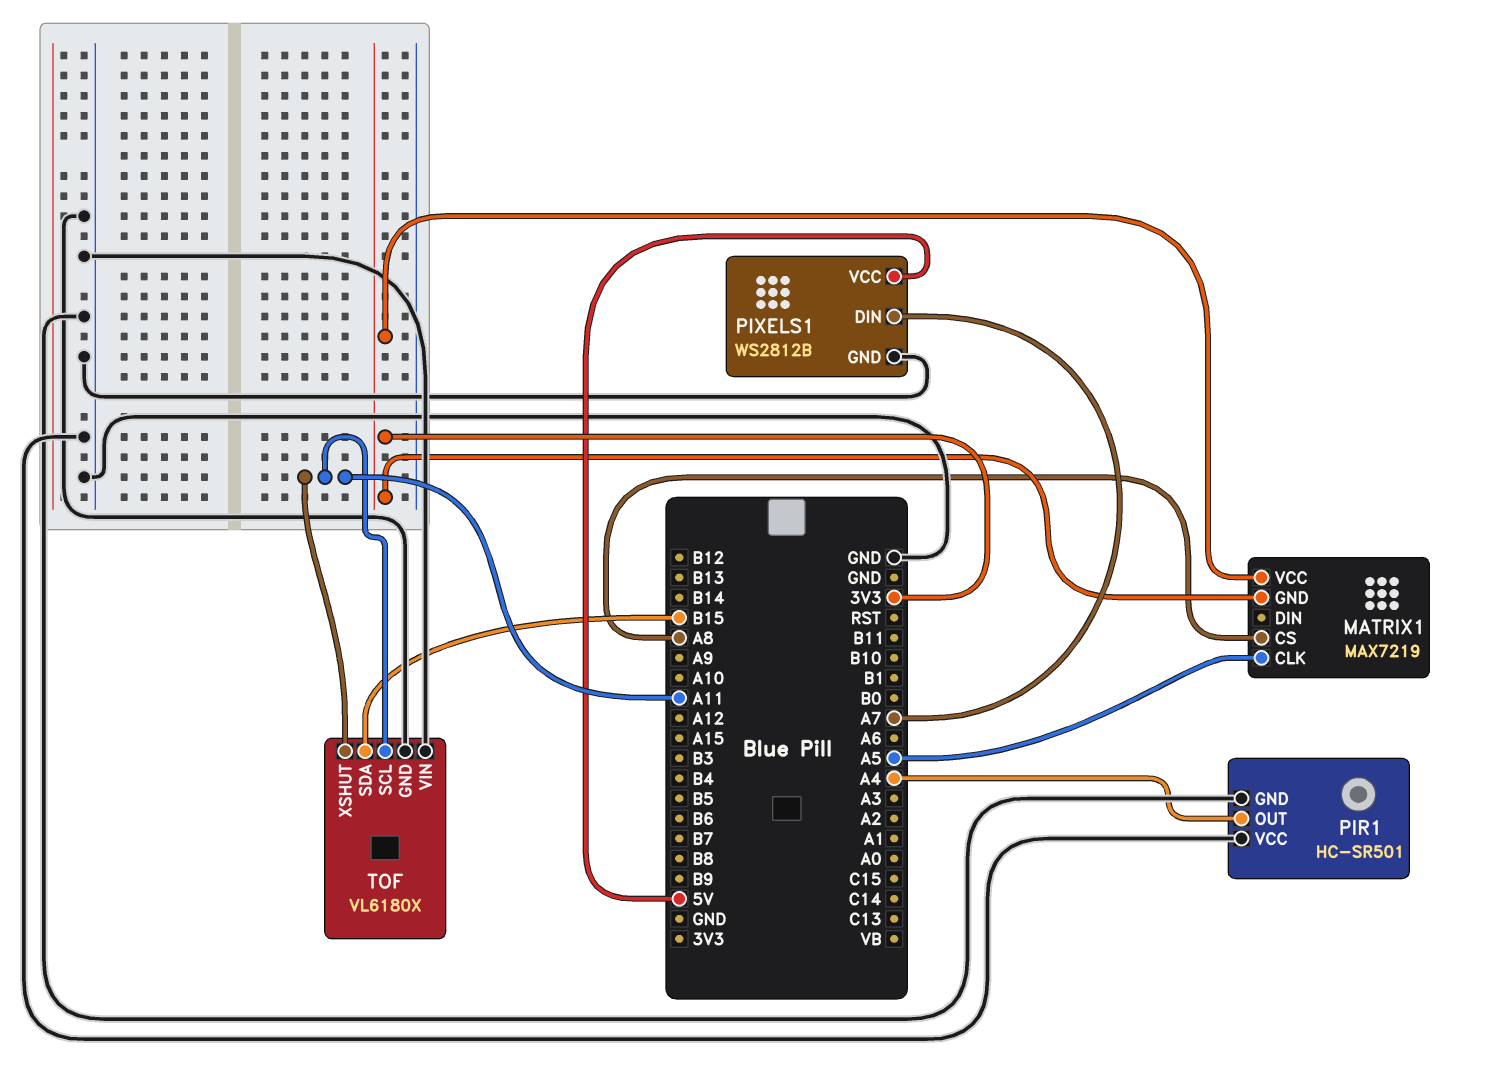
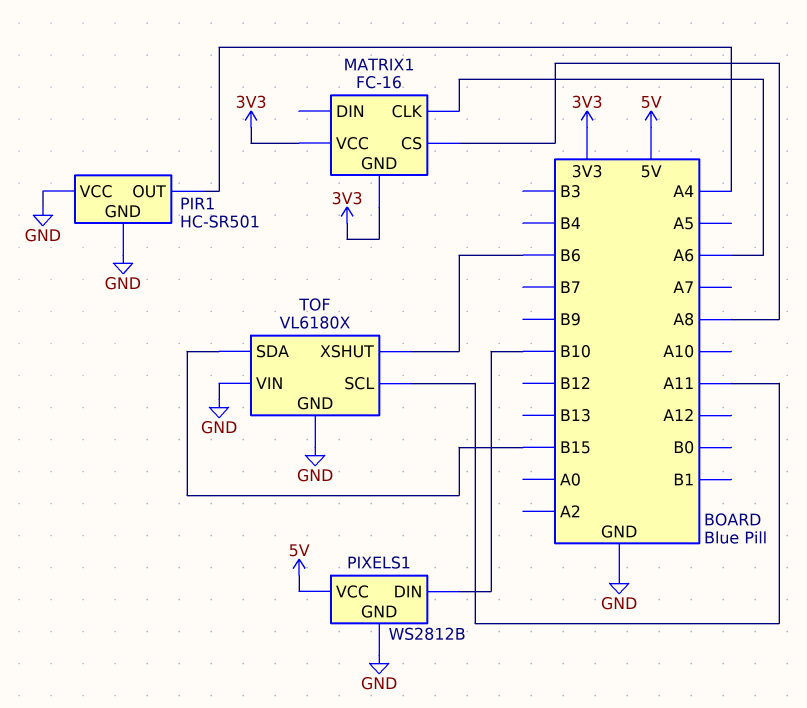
MATRIX1: MAX7219 -> FC-16
MATRIX1 pin CLK: A5 -> A6
PIXELS1 pin DIN: A7 -> B10
TOF pin XSHUT: A11 -> B6

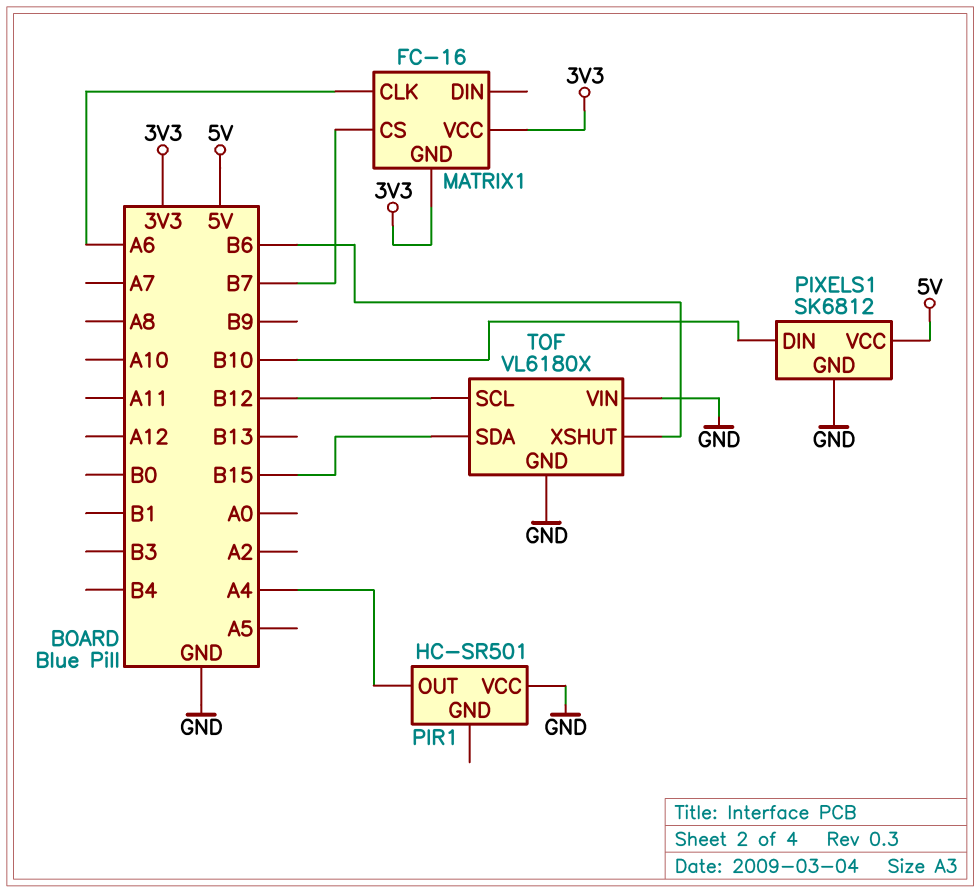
MATRIX1 pin CS: A8 -> B7
PIR1 pin GND: GND -> none
PIXELS1: WS2812B -> SK6812
TOF pin SCL: A11 -> B12

